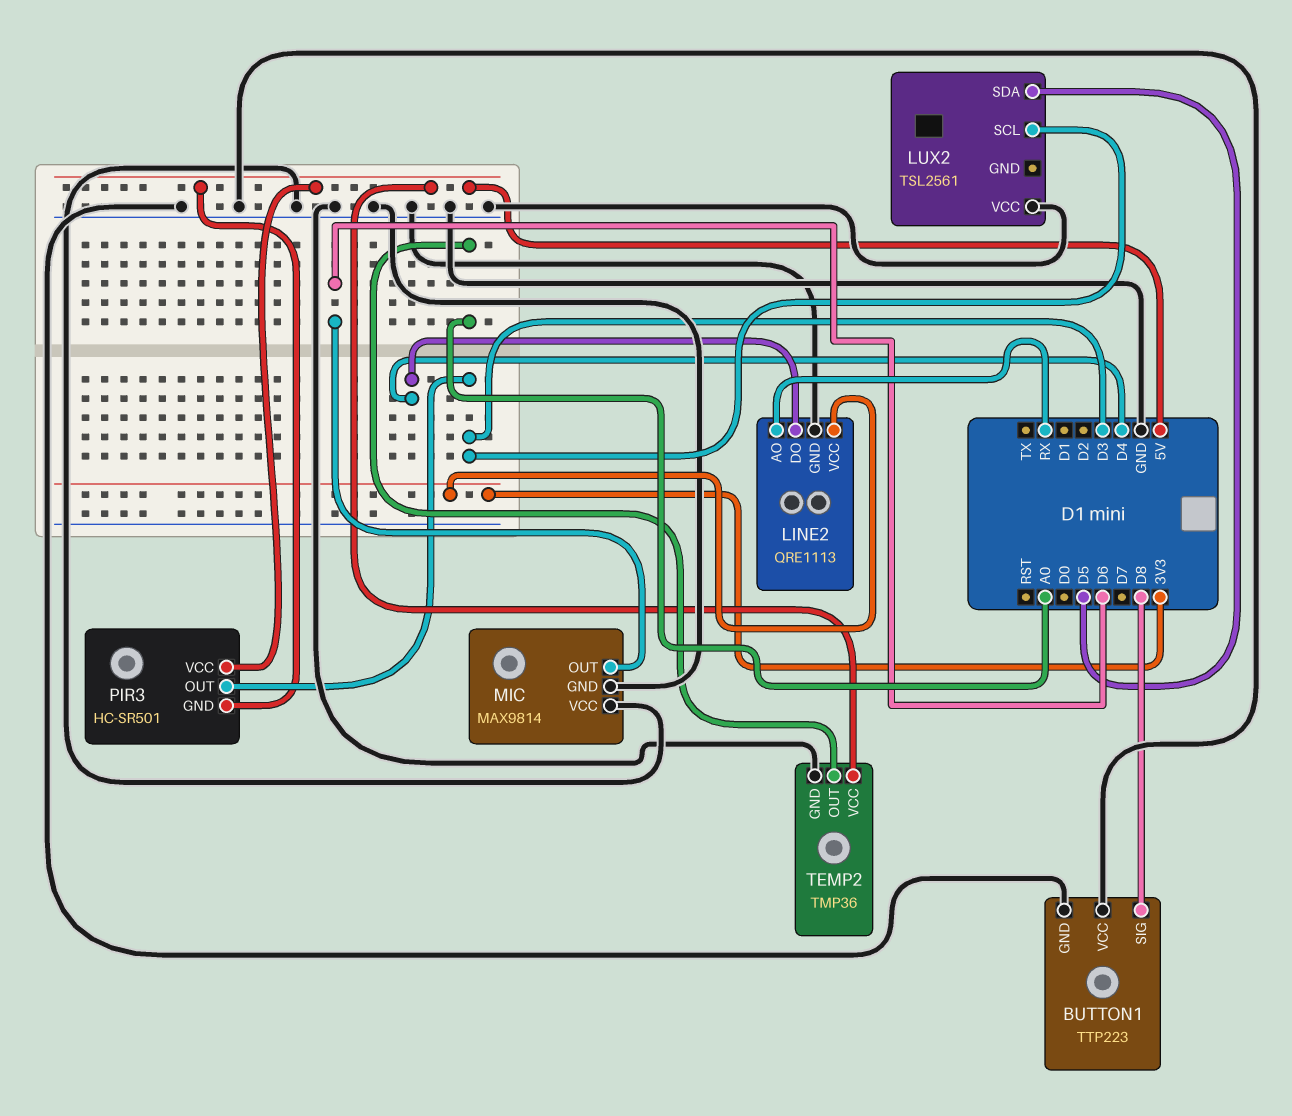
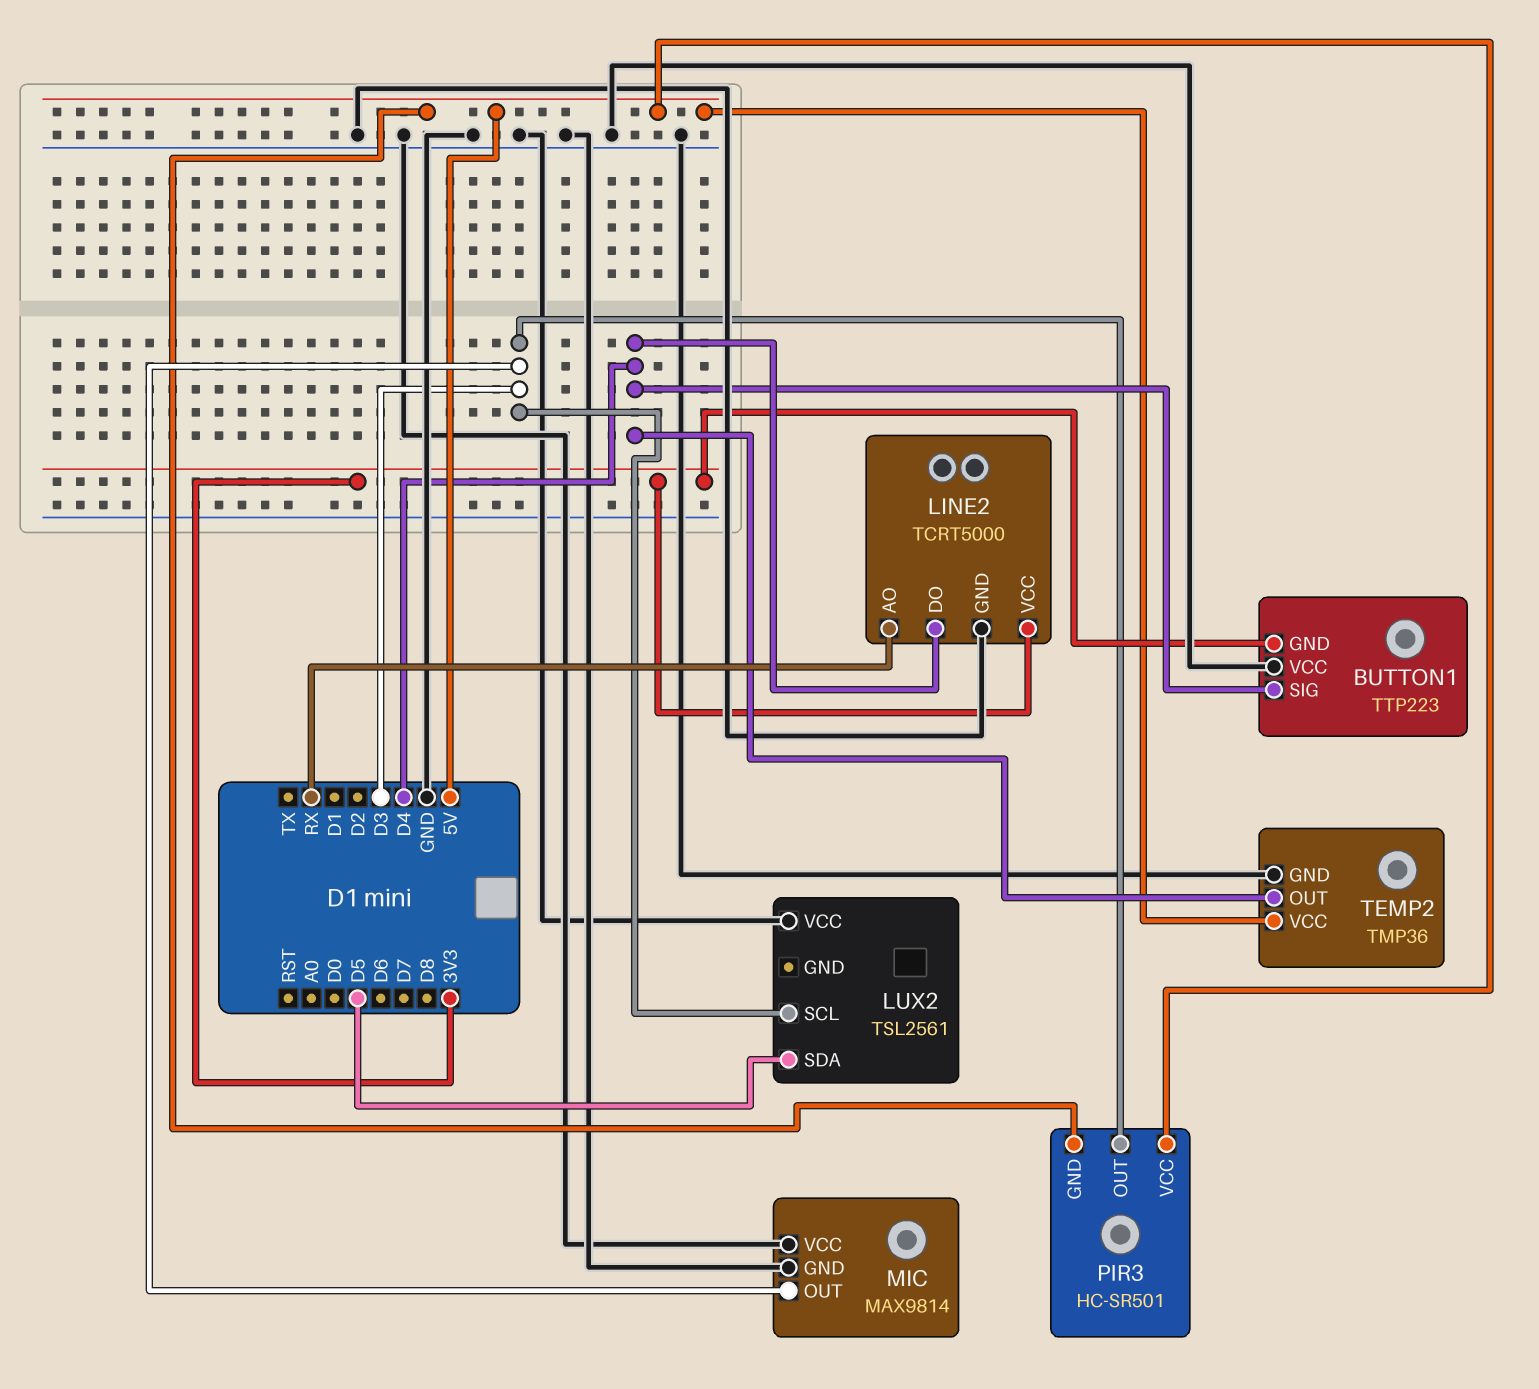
BUTTON1 pin GND: GND -> 3V3
BUTTON1 pin SIG: D8 -> D4
LINE2: QRE1113 -> TCRT5000
MIC pin OUT: D6 -> D3
TEMP2 pin OUT: A0 -> D4

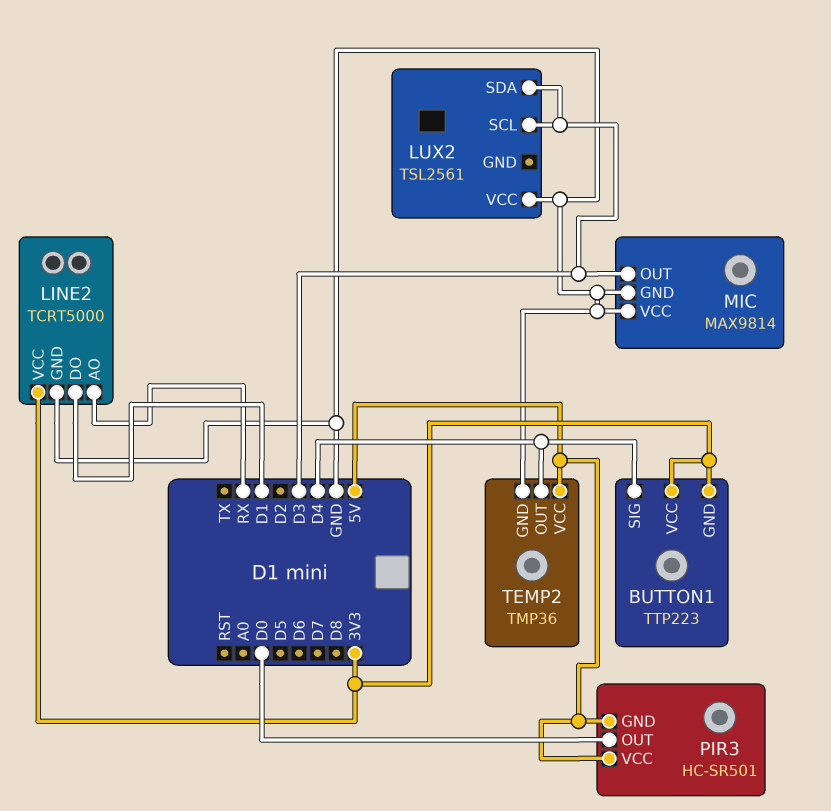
BUTTON1 pin VCC: GND -> 3V3
LINE2 pin DO: D4 -> D1
LUX2 pin SDA: D5 -> D3
PIR3 pin OUT: D3 -> D0

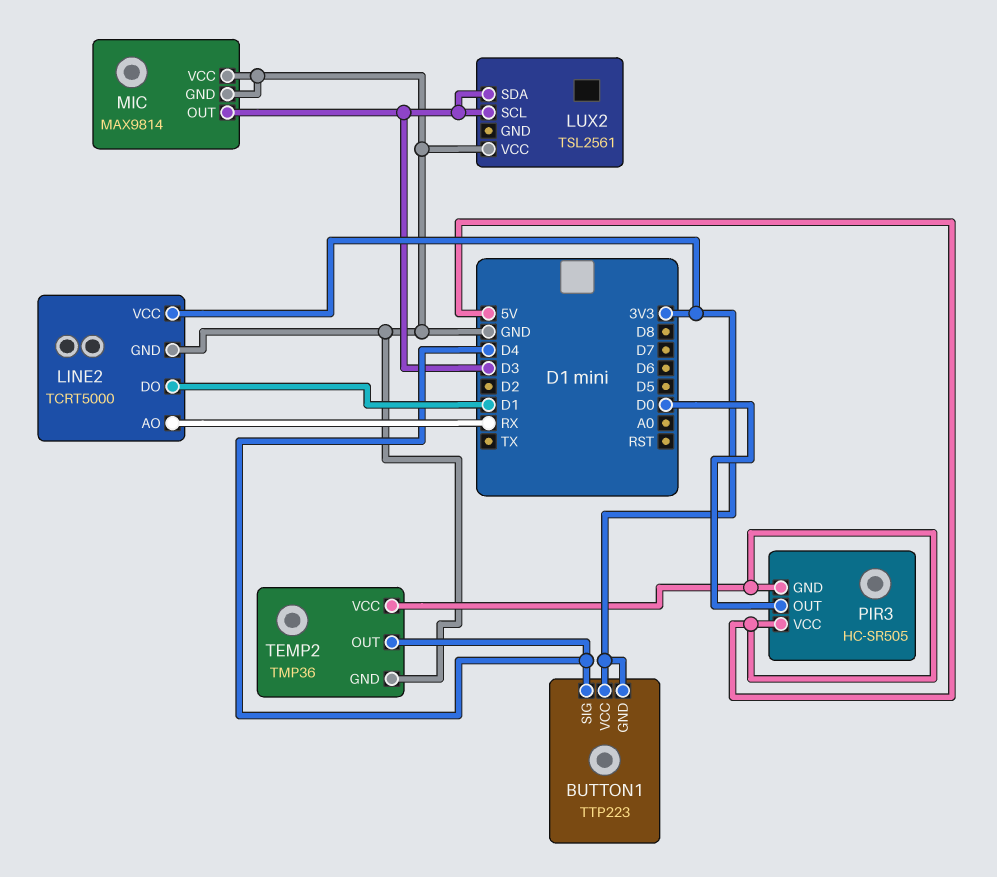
PIR3: HC-SR501 -> HC-SR505

